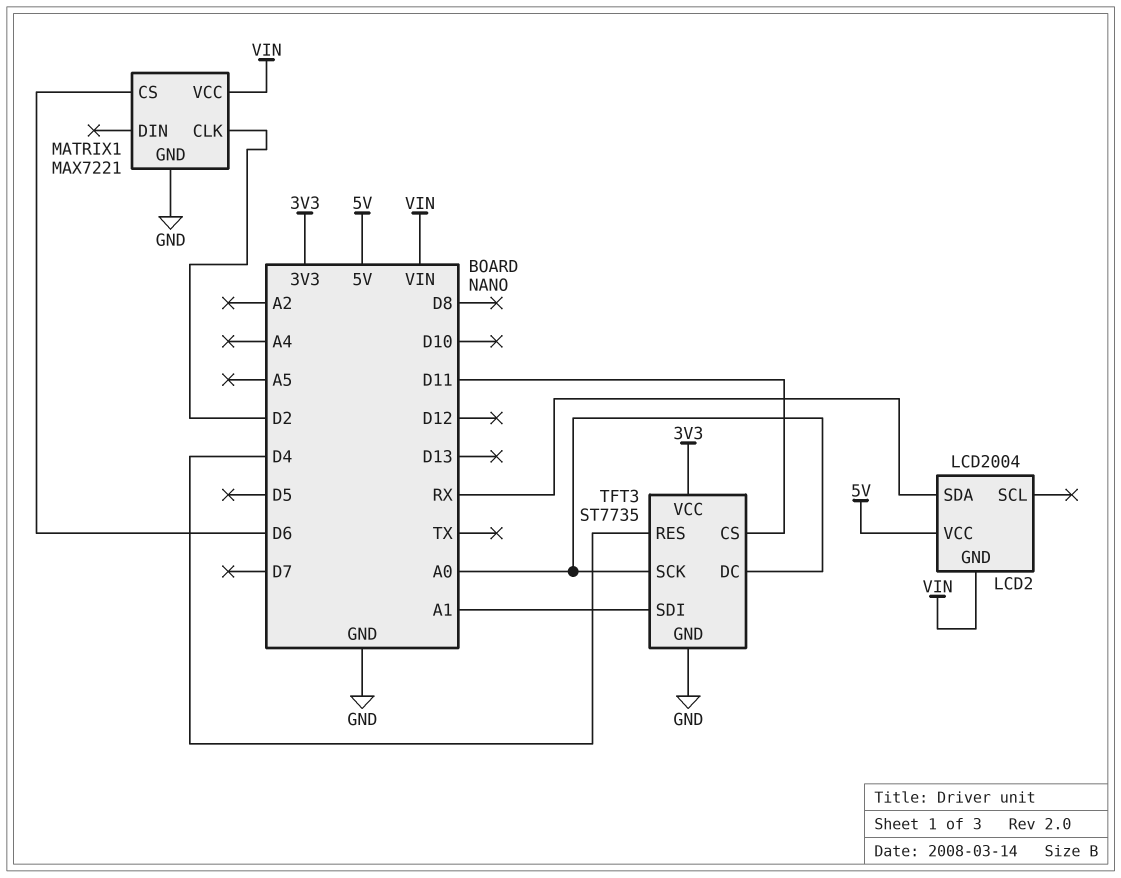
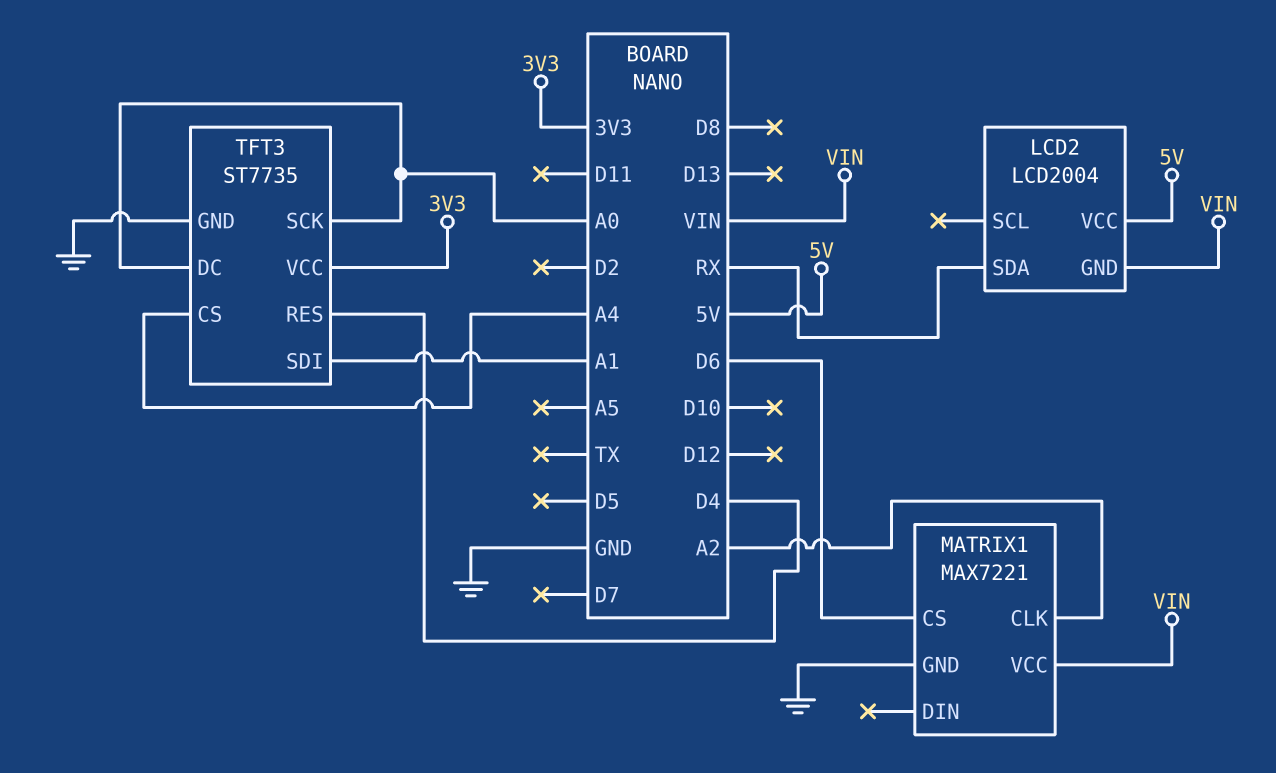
MATRIX1 pin CLK: D2 -> A2
TFT3 pin CS: D11 -> A4

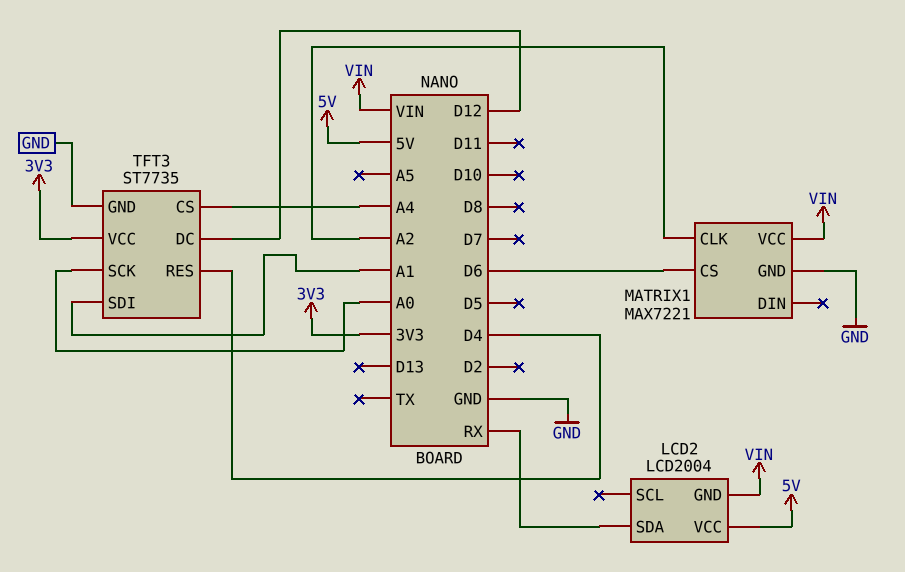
TFT3 pin DC: A0 -> D12

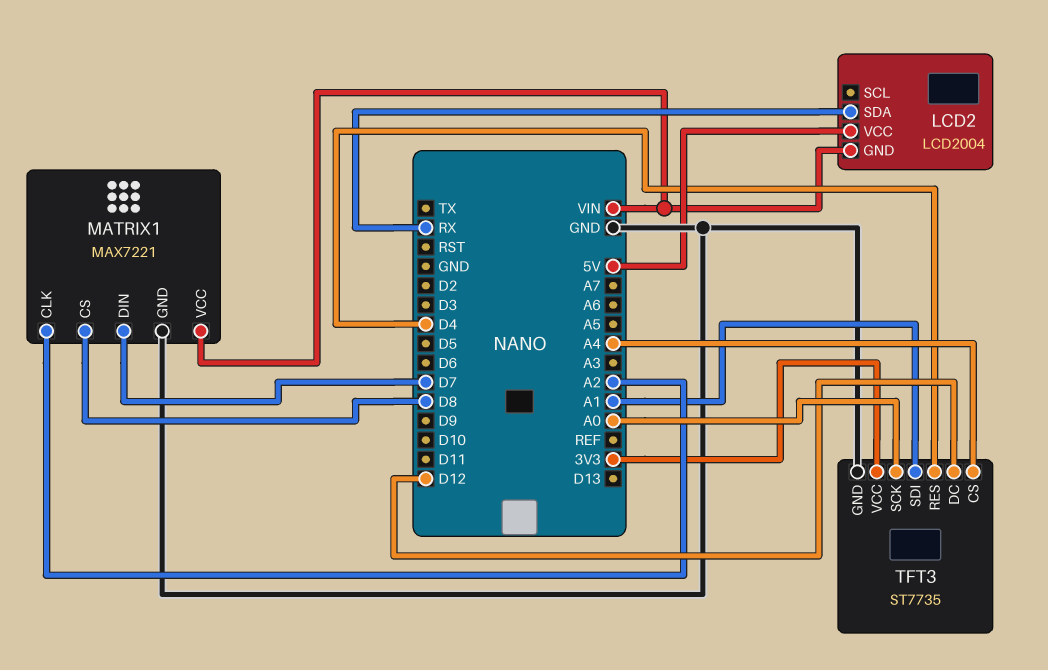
MATRIX1 pin CS: D6 -> D8
MATRIX1 pin DIN: none -> D7

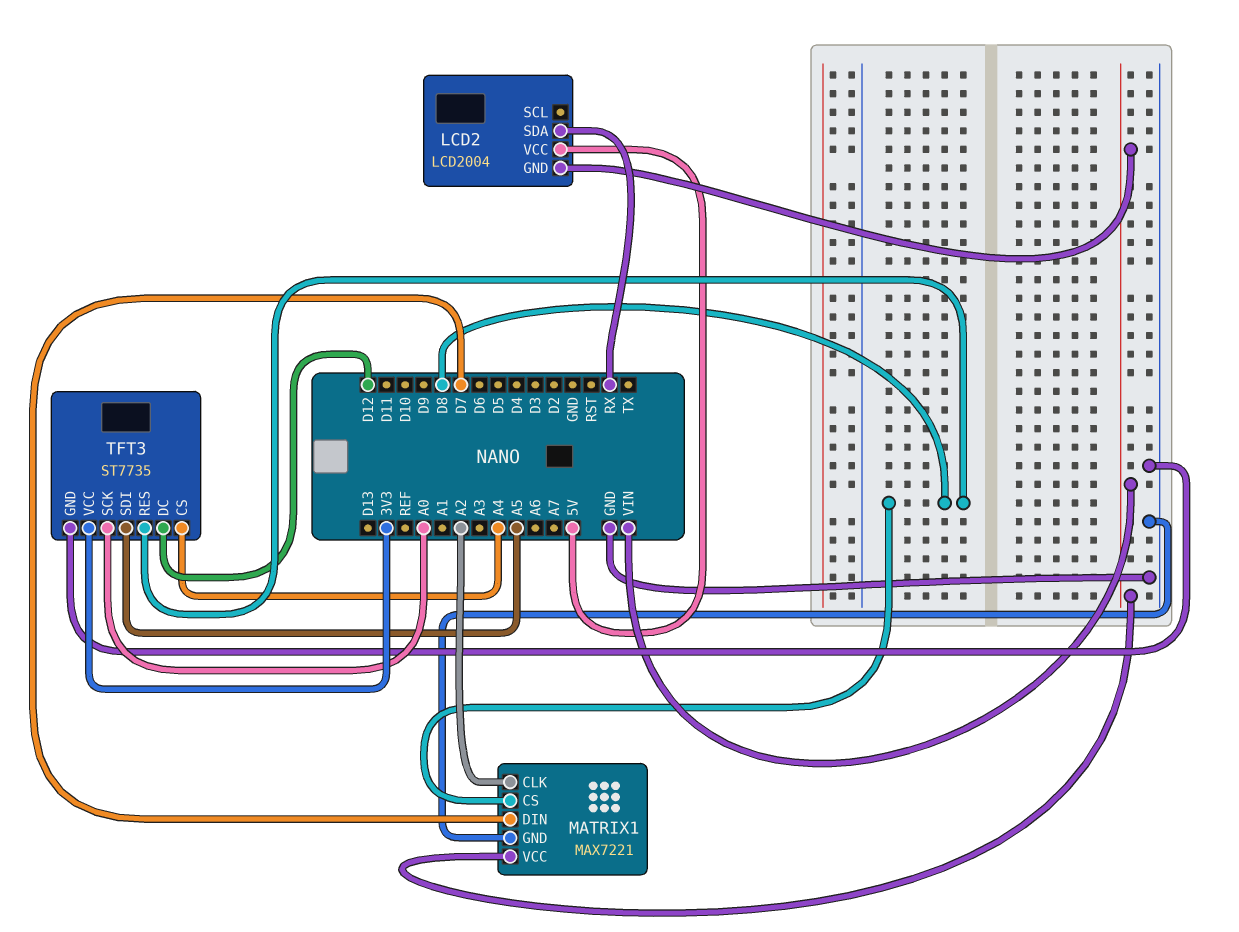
TFT3 pin RES: D4 -> D8
TFT3 pin SDI: A1 -> A5

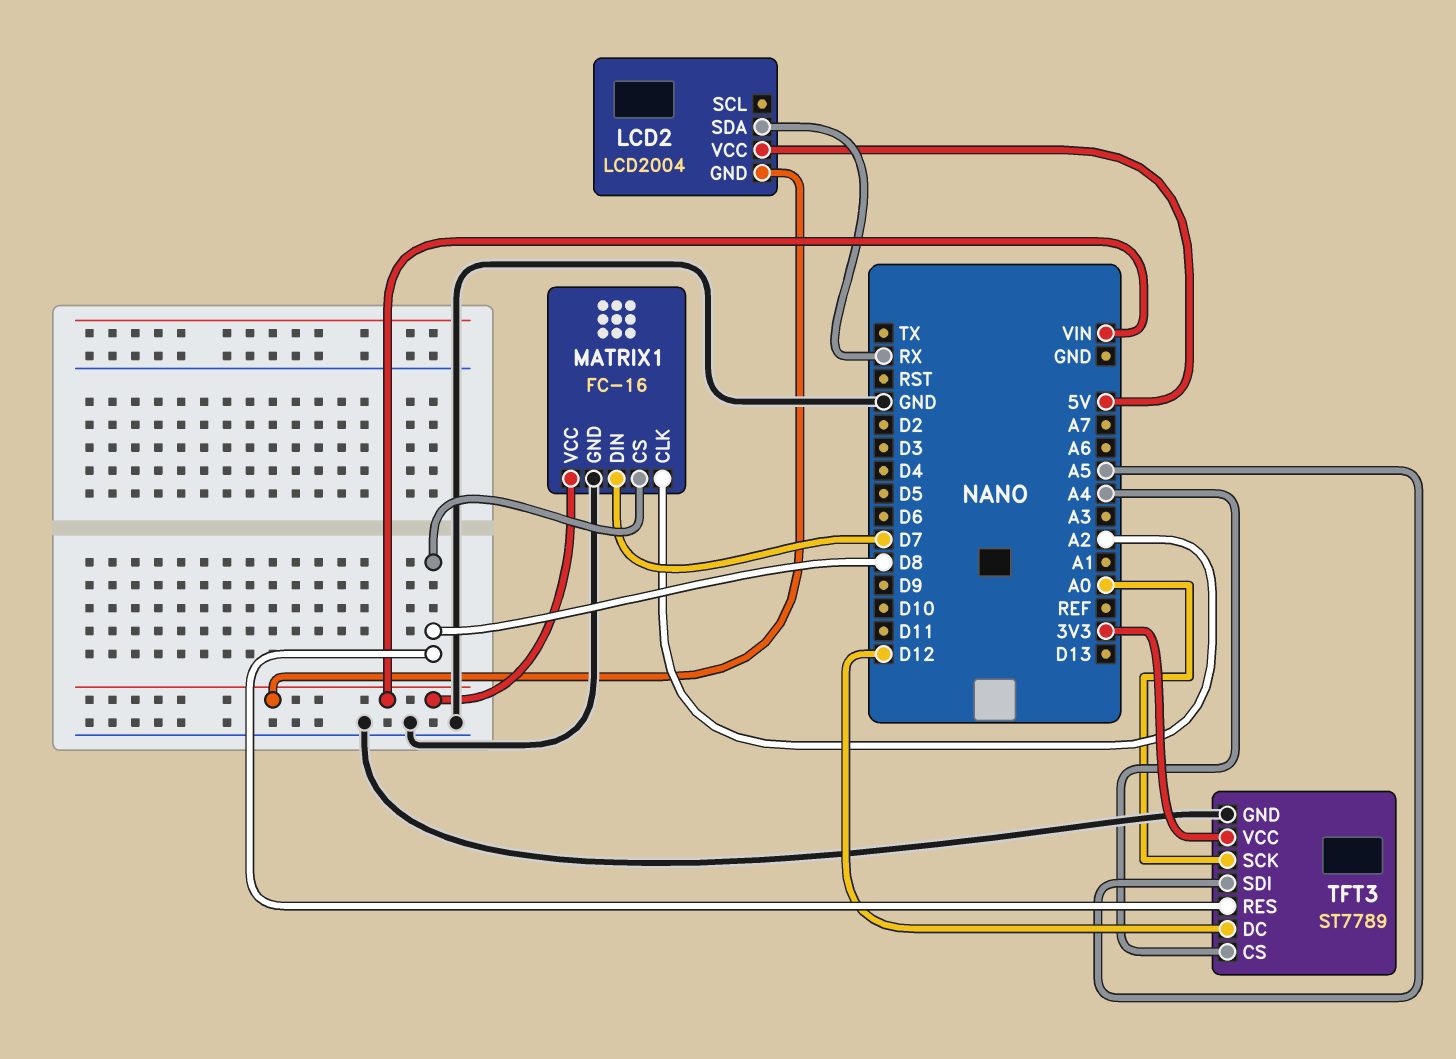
MATRIX1: MAX7221 -> FC-16
TFT3: ST7735 -> ST7789

